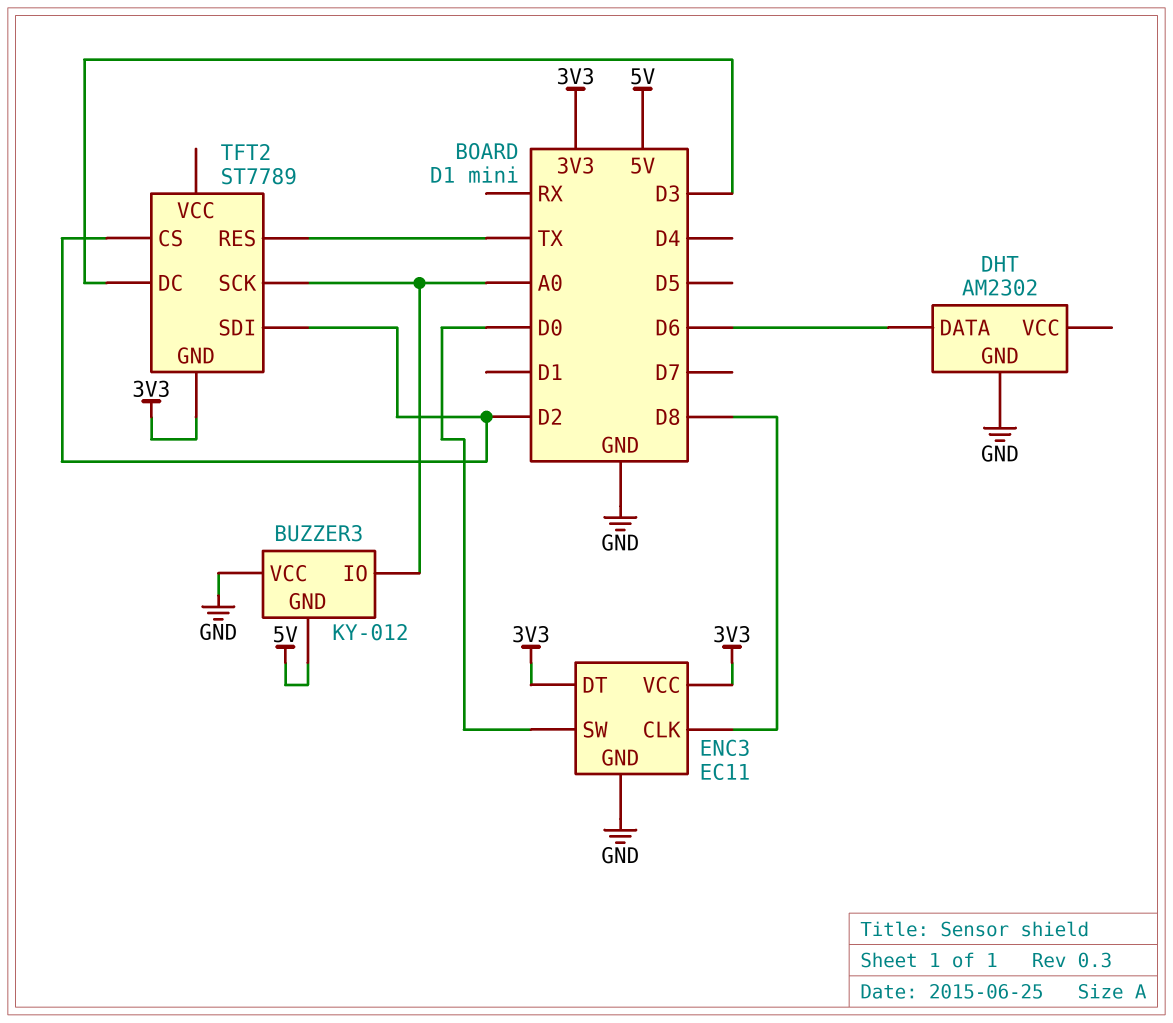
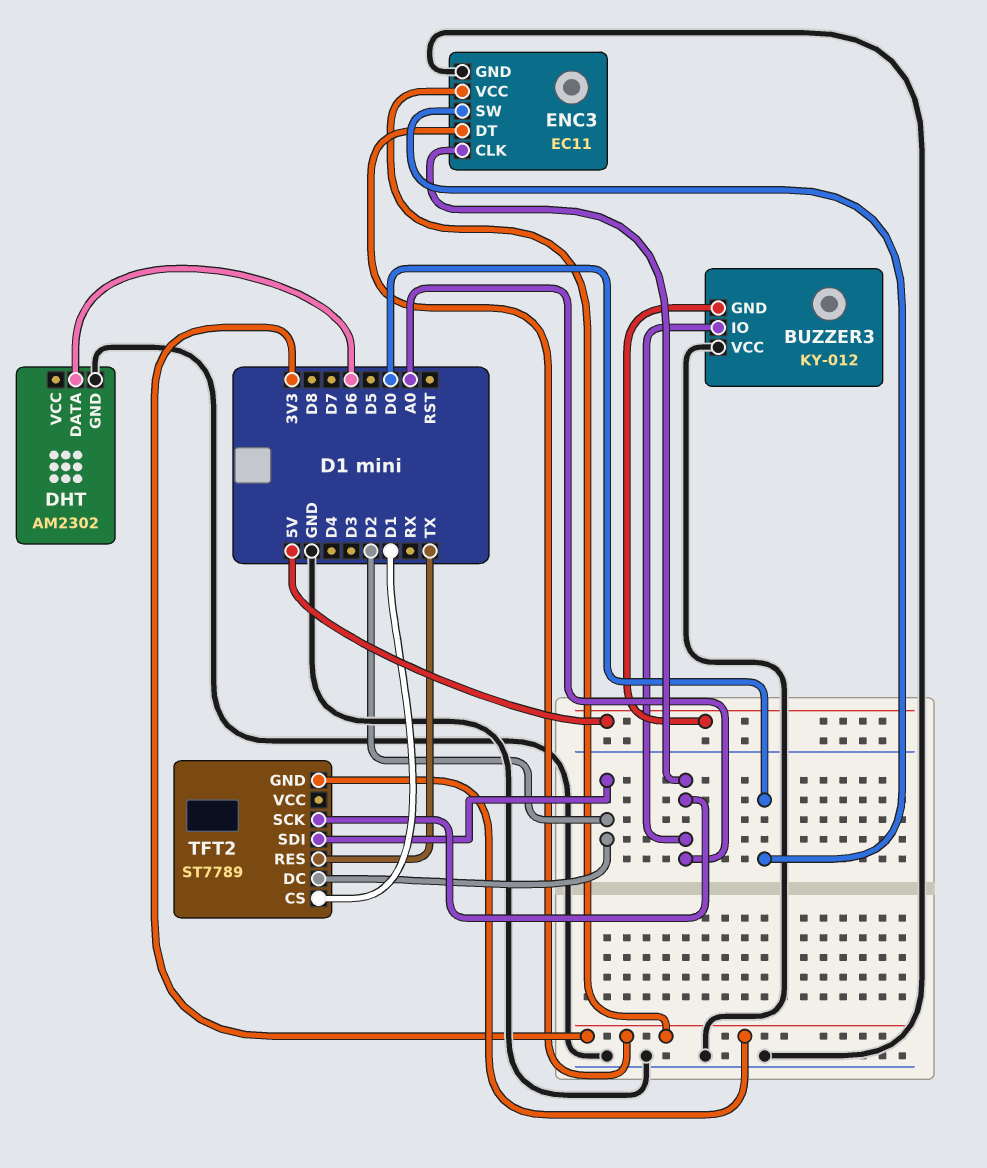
ENC3 pin CLK: D8 -> A0
TFT2 pin CS: D2 -> D1
TFT2 pin DC: D3 -> D2

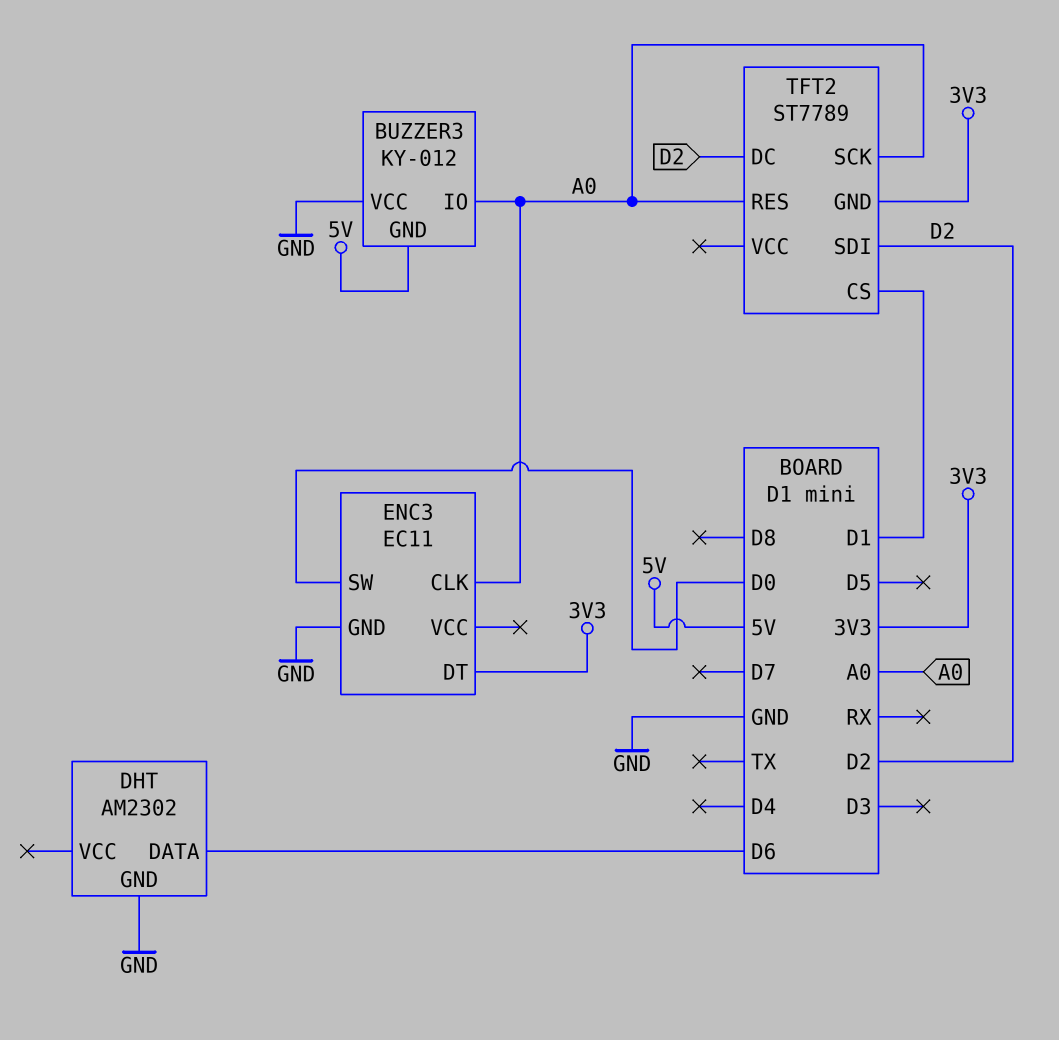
ENC3 pin VCC: 3V3 -> none
TFT2 pin RES: TX -> A0

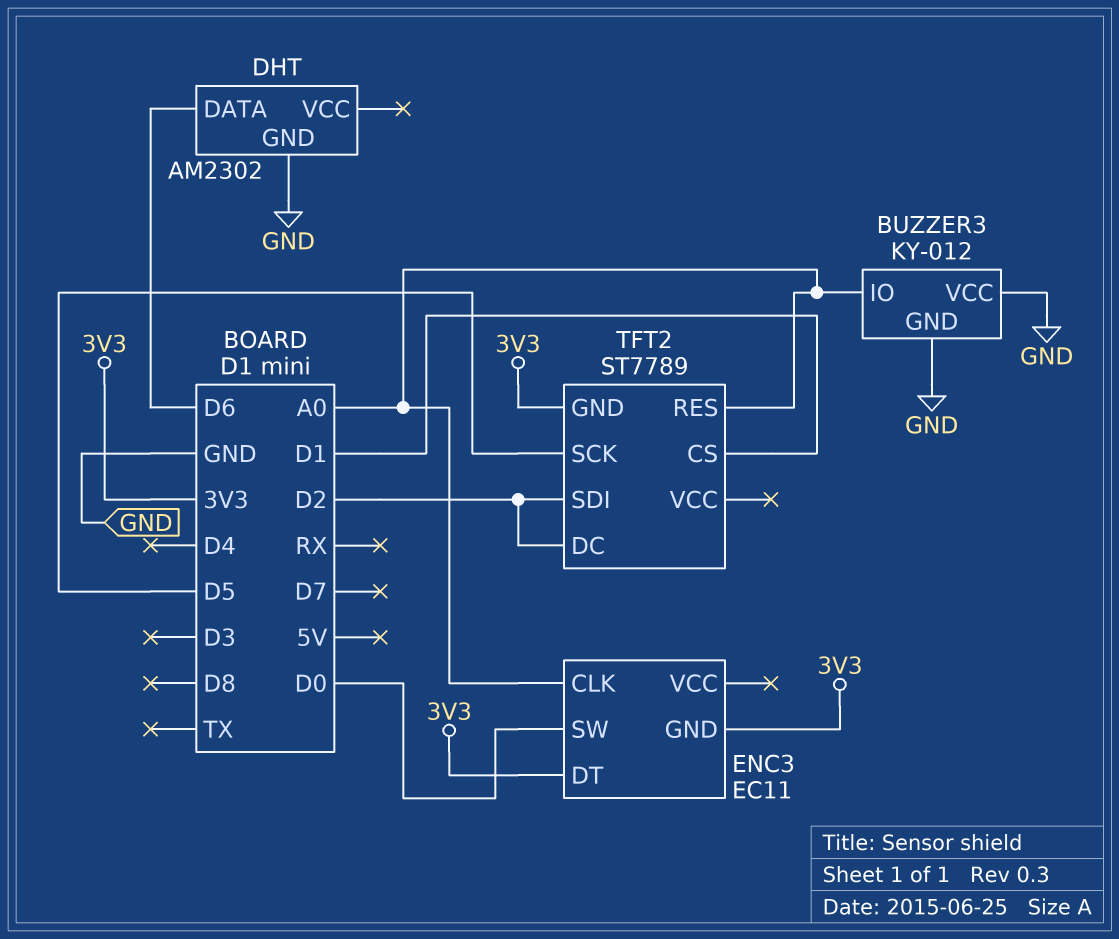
BUZZER3 pin GND: 5V -> GND
ENC3 pin GND: GND -> 3V3
TFT2 pin SCK: A0 -> D5

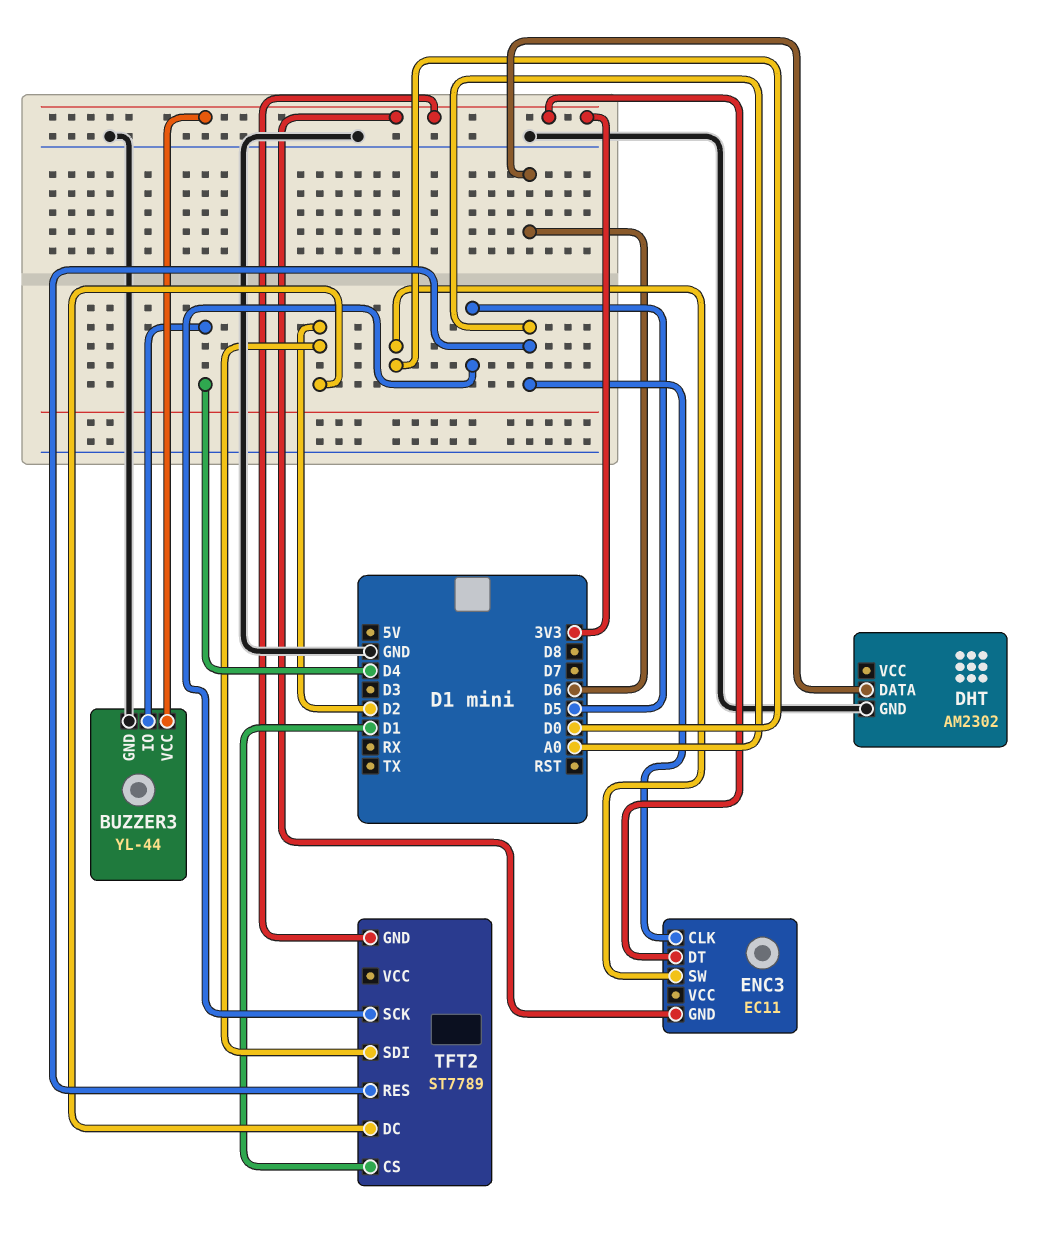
BUZZER3: KY-012 -> YL-44
BUZZER3 pin IO: A0 -> D4
BUZZER3 pin VCC: GND -> 3V3

